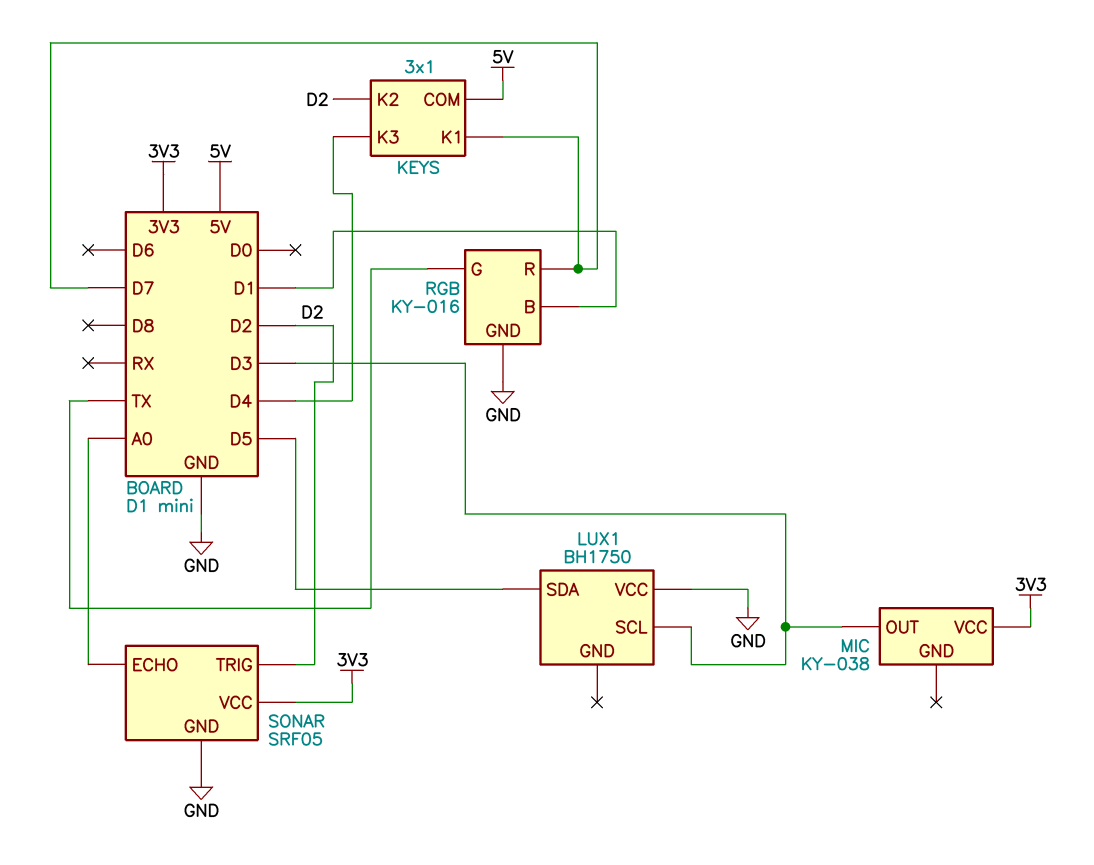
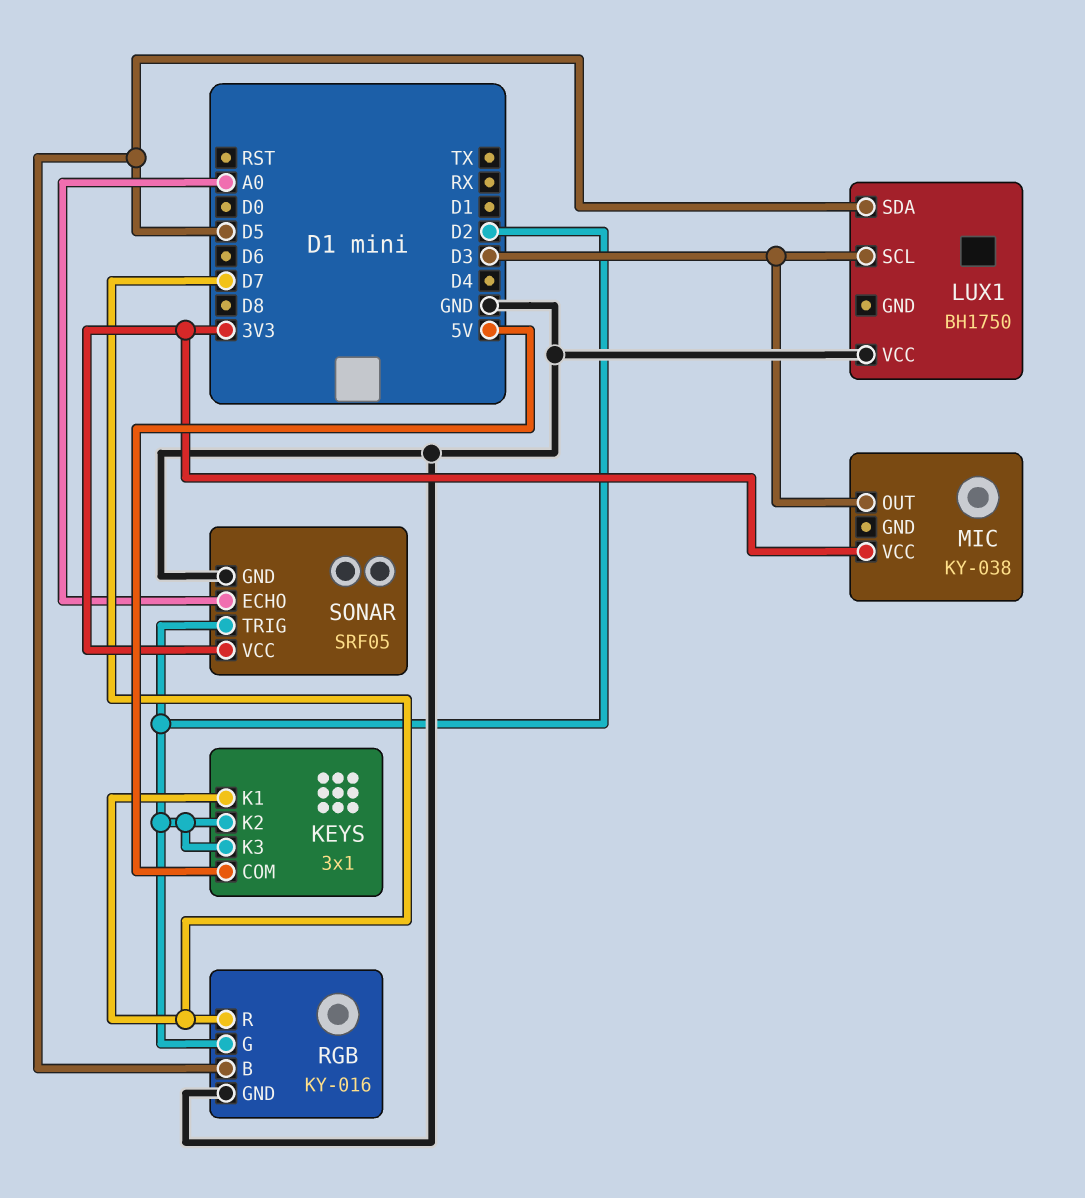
KEYS pin K3: D4 -> D2
RGB pin B: D1 -> D5
RGB pin G: TX -> D2

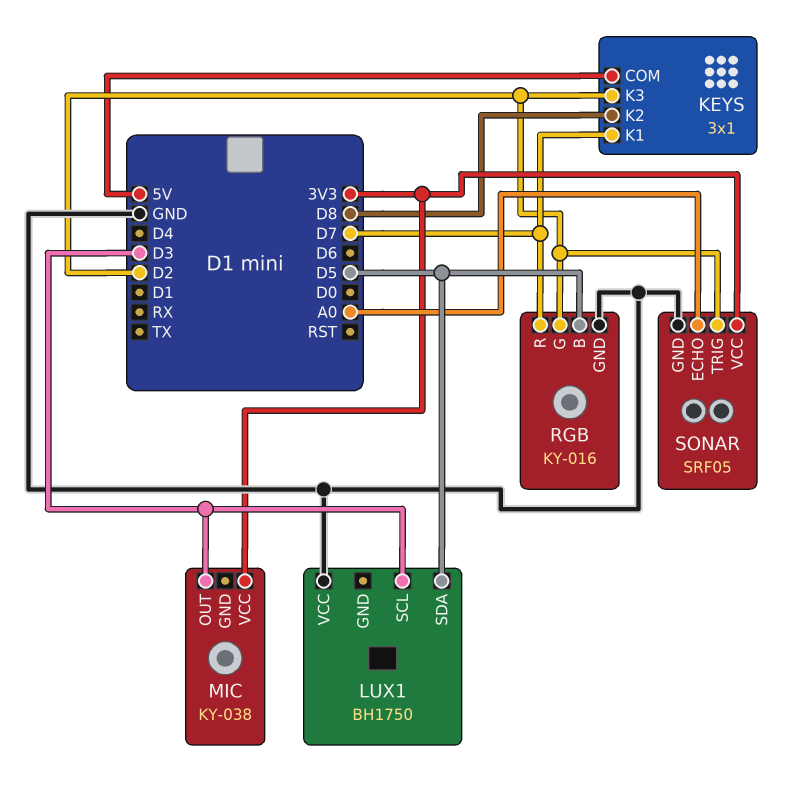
KEYS pin K2: D2 -> D8

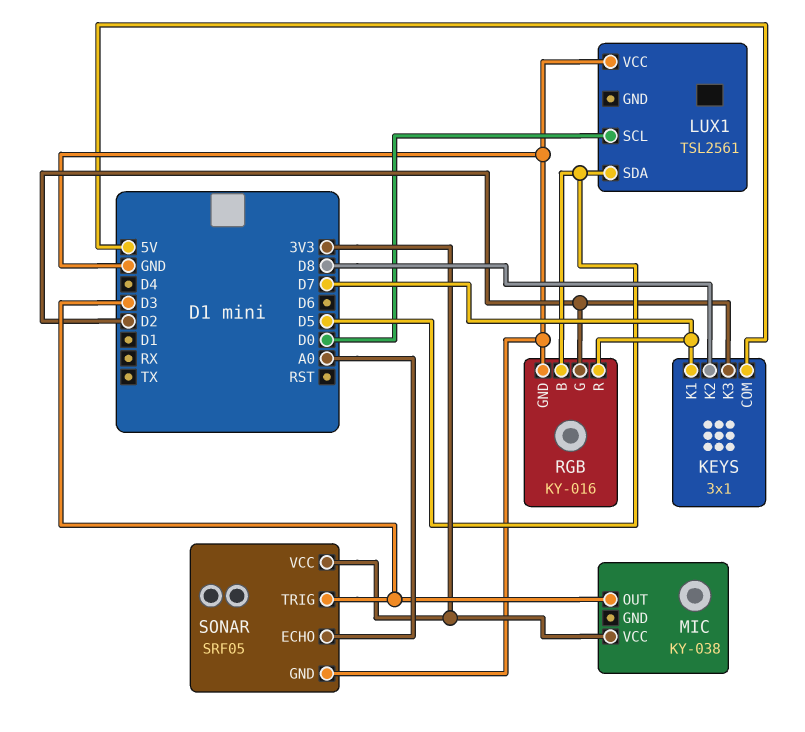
LUX1: BH1750 -> TSL2561
LUX1 pin SCL: D3 -> D0
SONAR pin TRIG: D2 -> D3

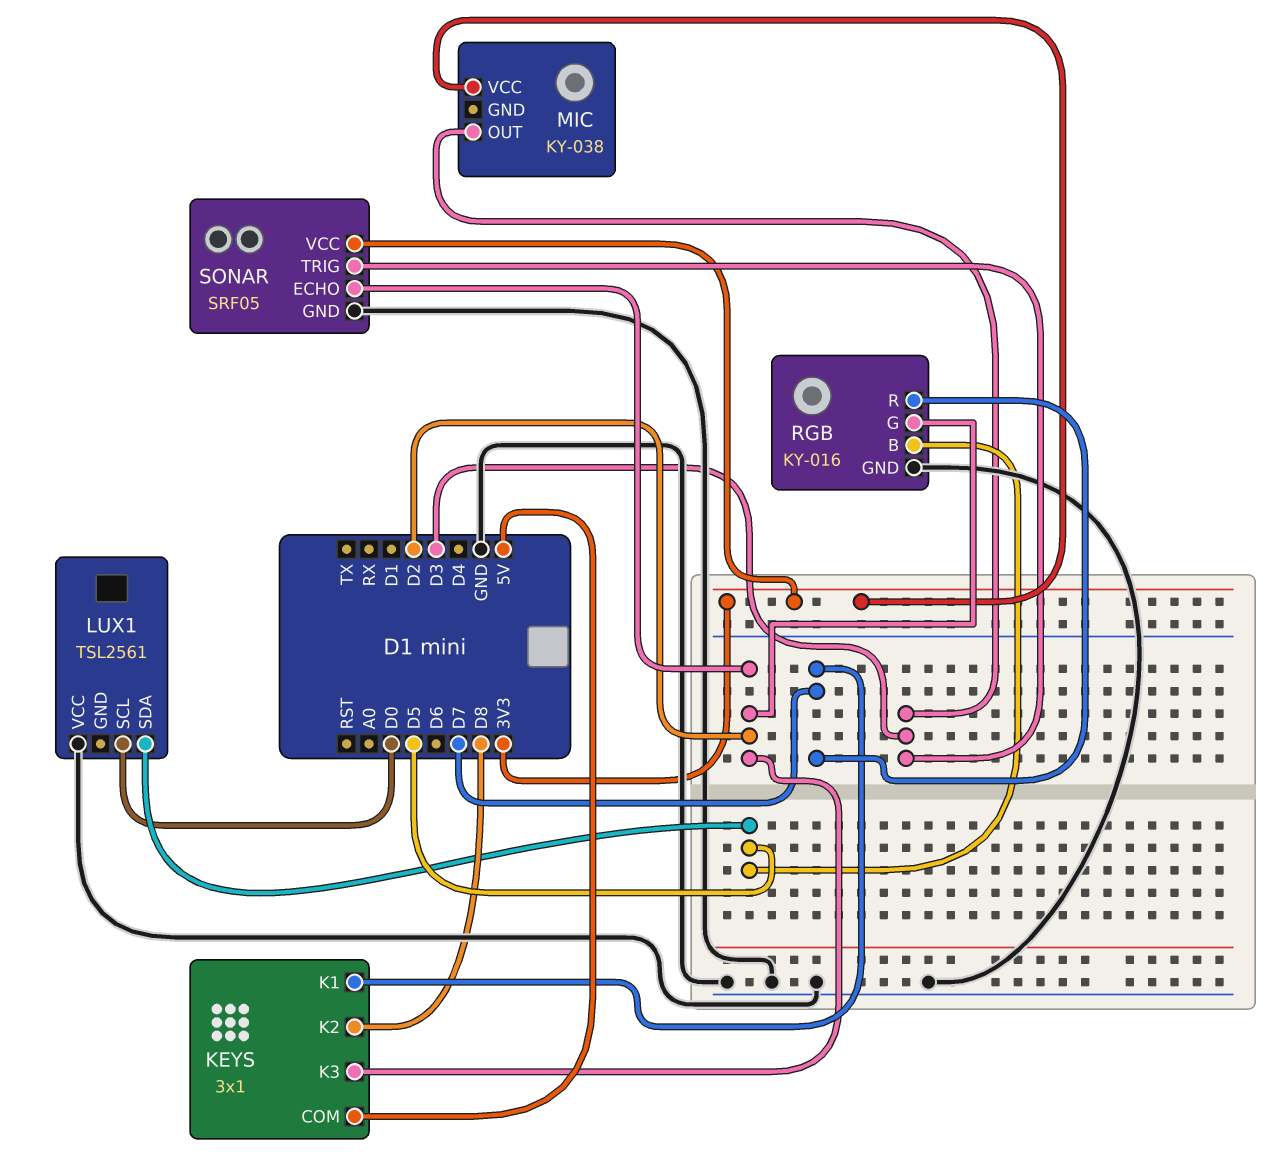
SONAR pin ECHO: A0 -> D2

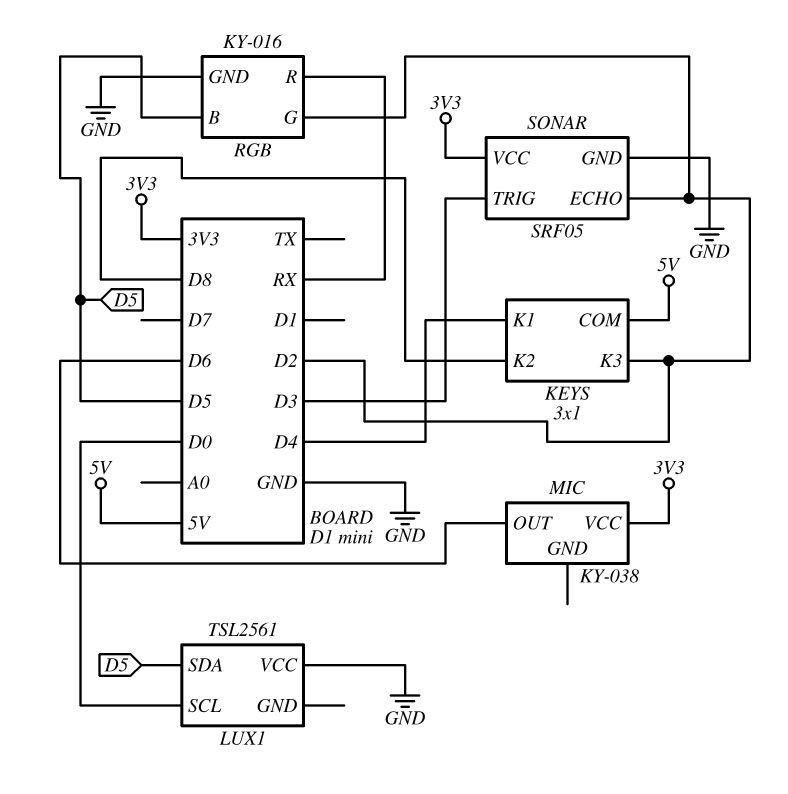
KEYS pin K1: D7 -> D4
MIC pin OUT: D3 -> D6
RGB pin R: D7 -> RX

